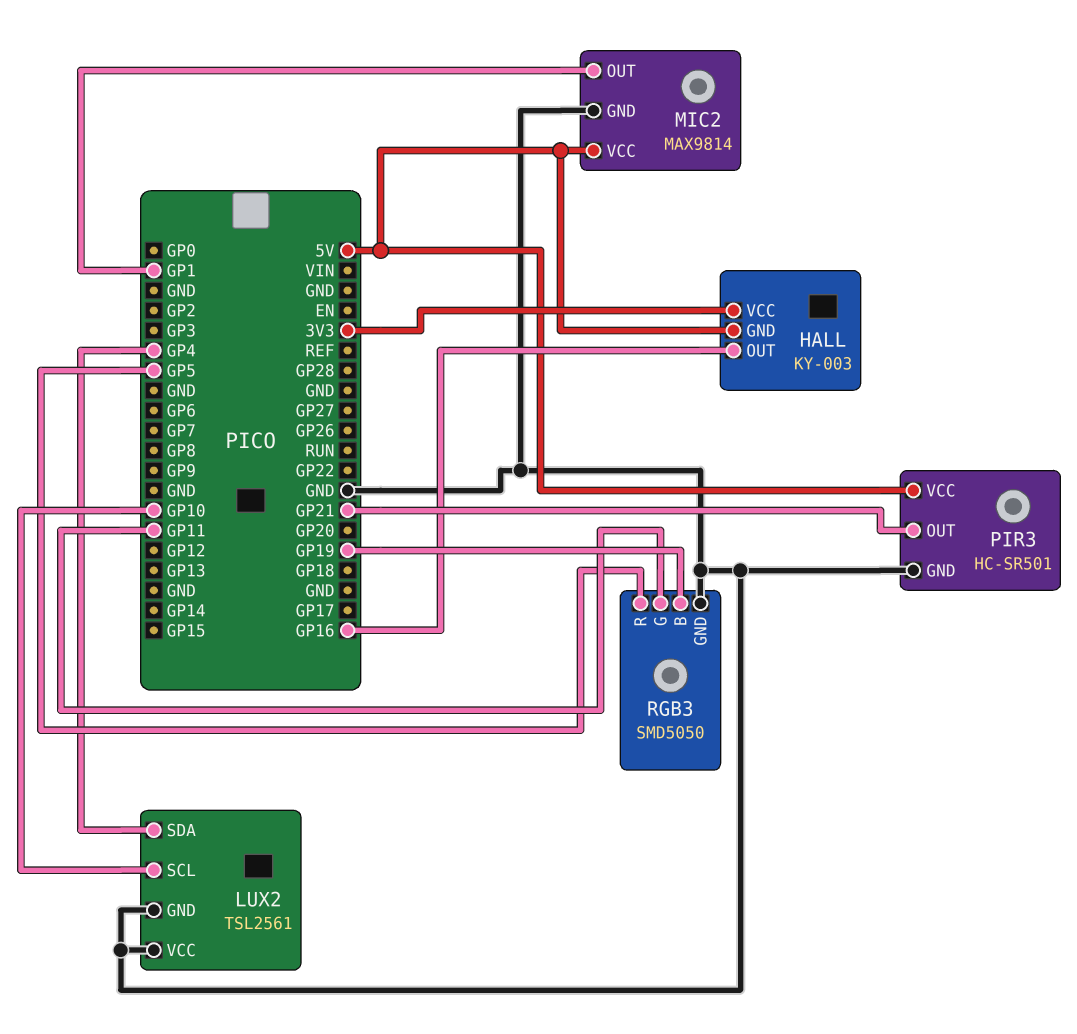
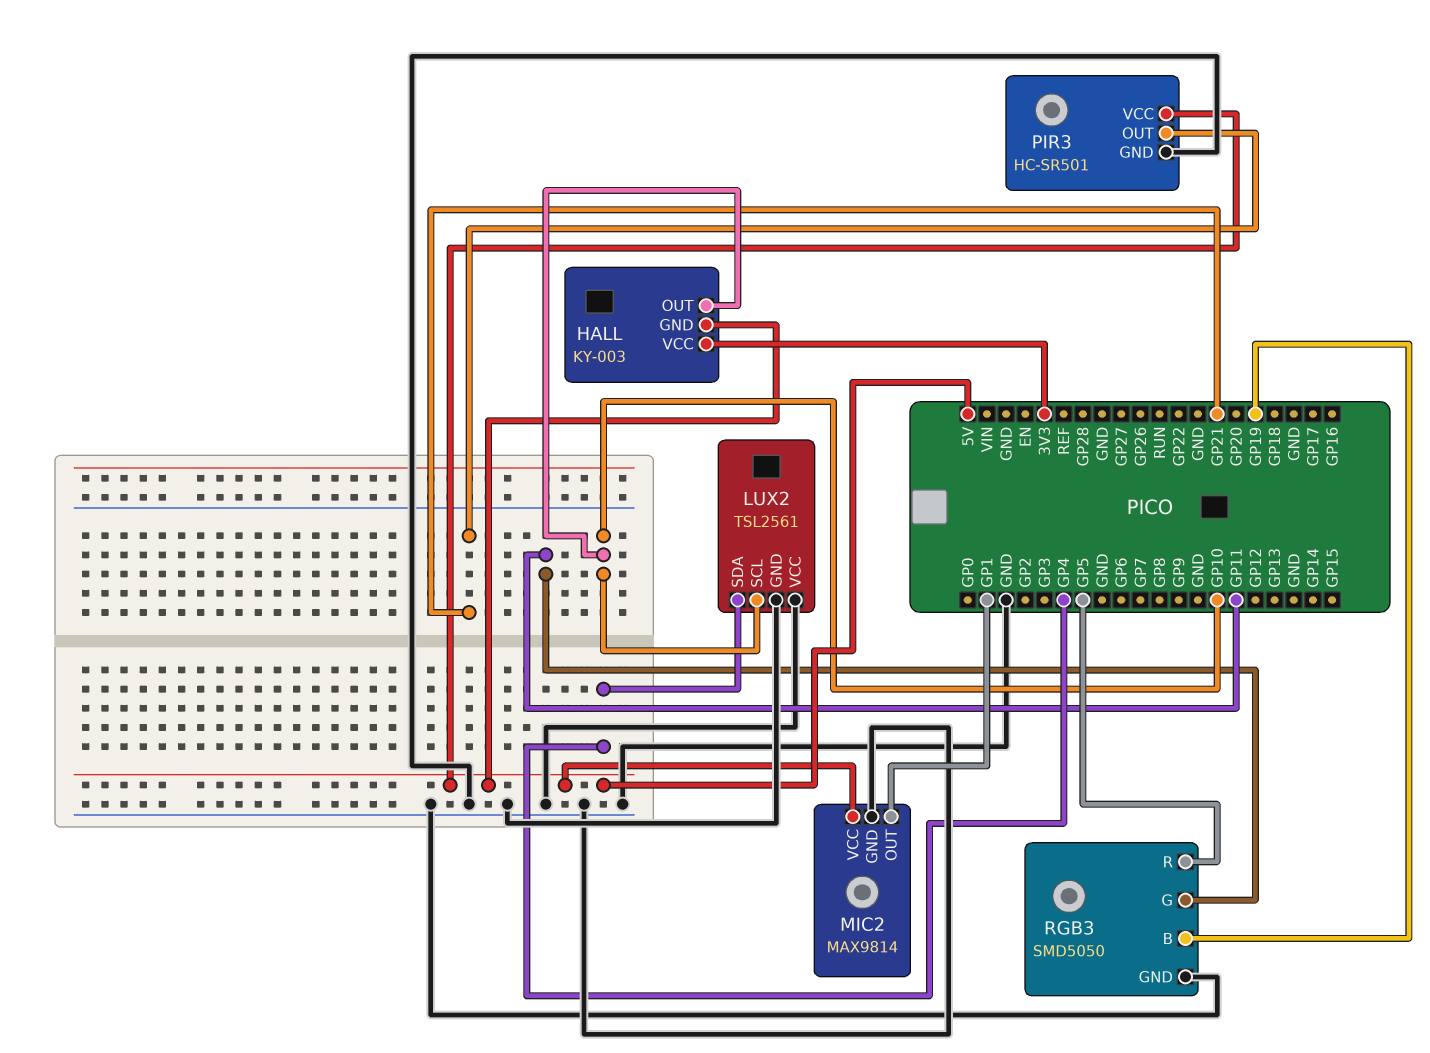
HALL pin OUT: GP16 -> GP10

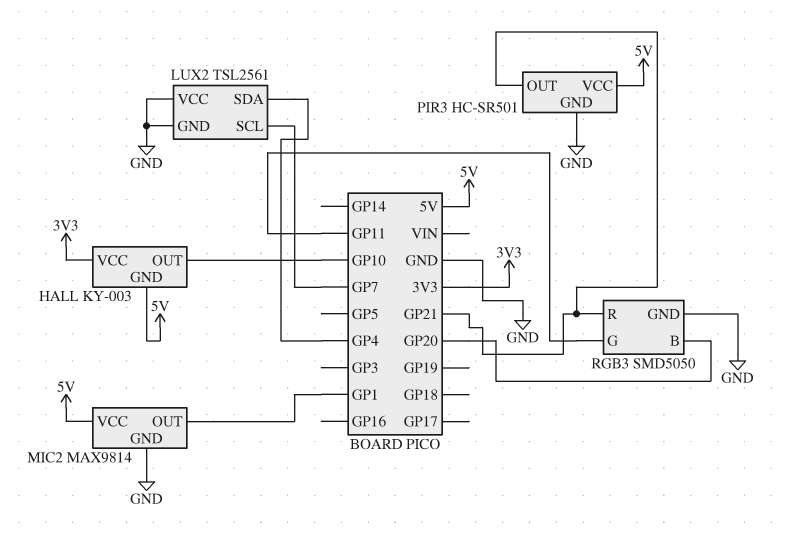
LUX2 pin SCL: GP10 -> GP7
RGB3 pin B: GP19 -> GP20
RGB3 pin R: GP5 -> GP21

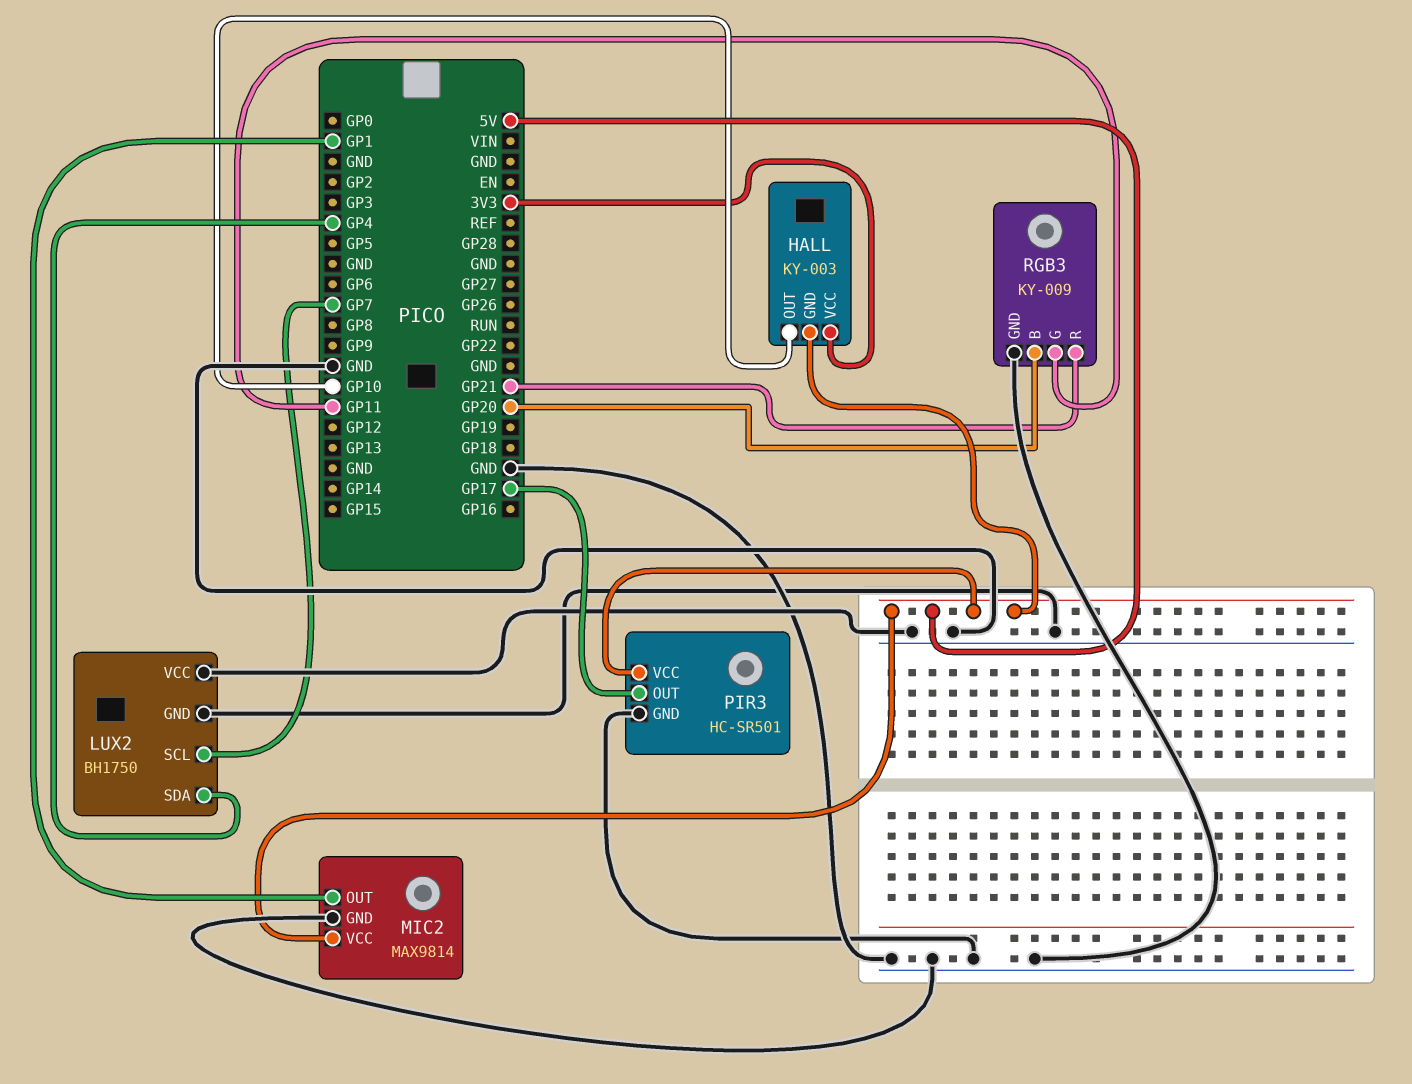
LUX2: TSL2561 -> BH1750
PIR3 pin OUT: GP21 -> GP17
RGB3: SMD5050 -> KY-009

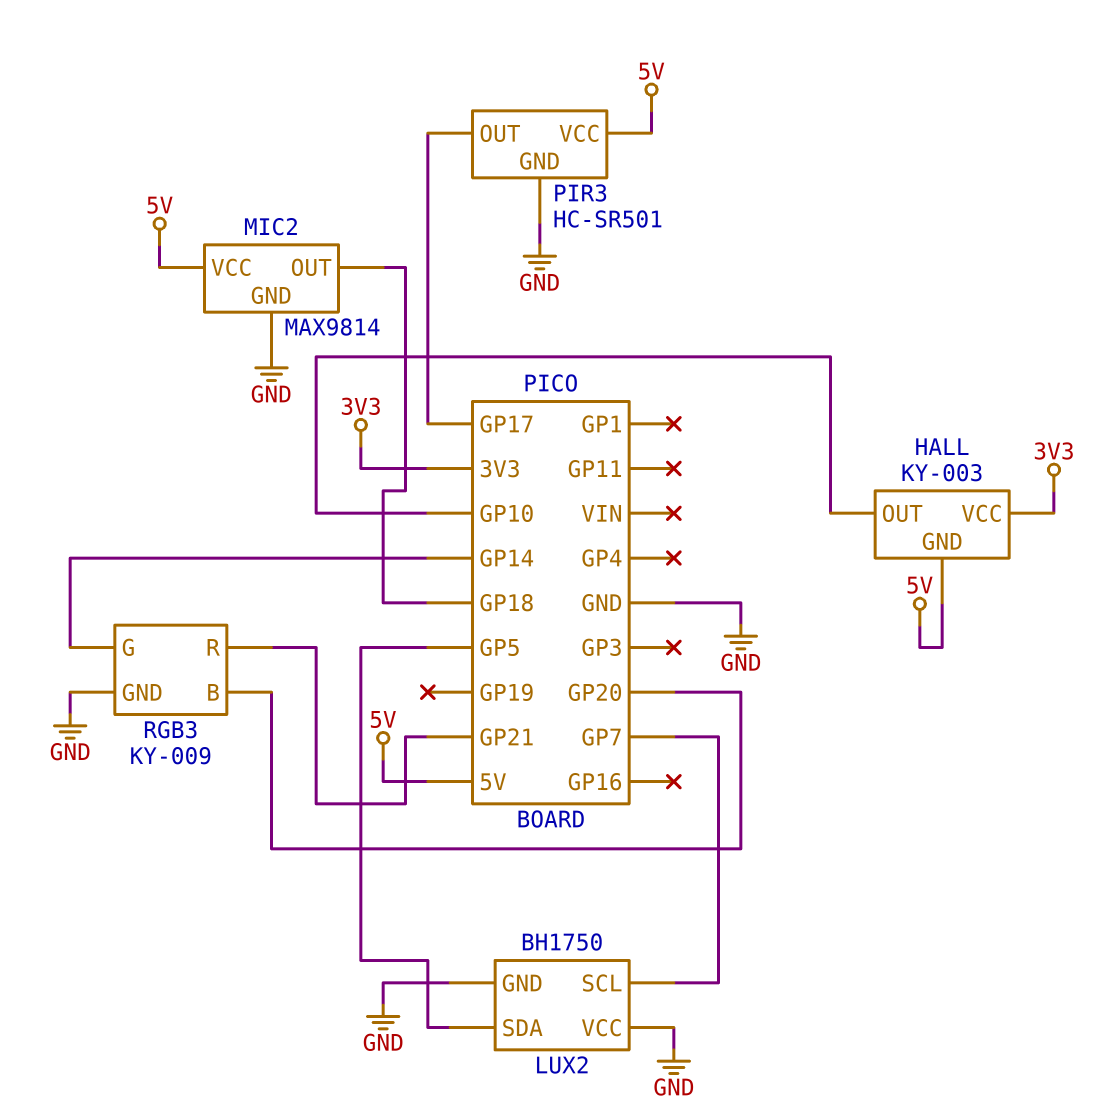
LUX2 pin SDA: GP4 -> GP5
MIC2 pin OUT: GP1 -> GP18
RGB3 pin G: GP11 -> GP14

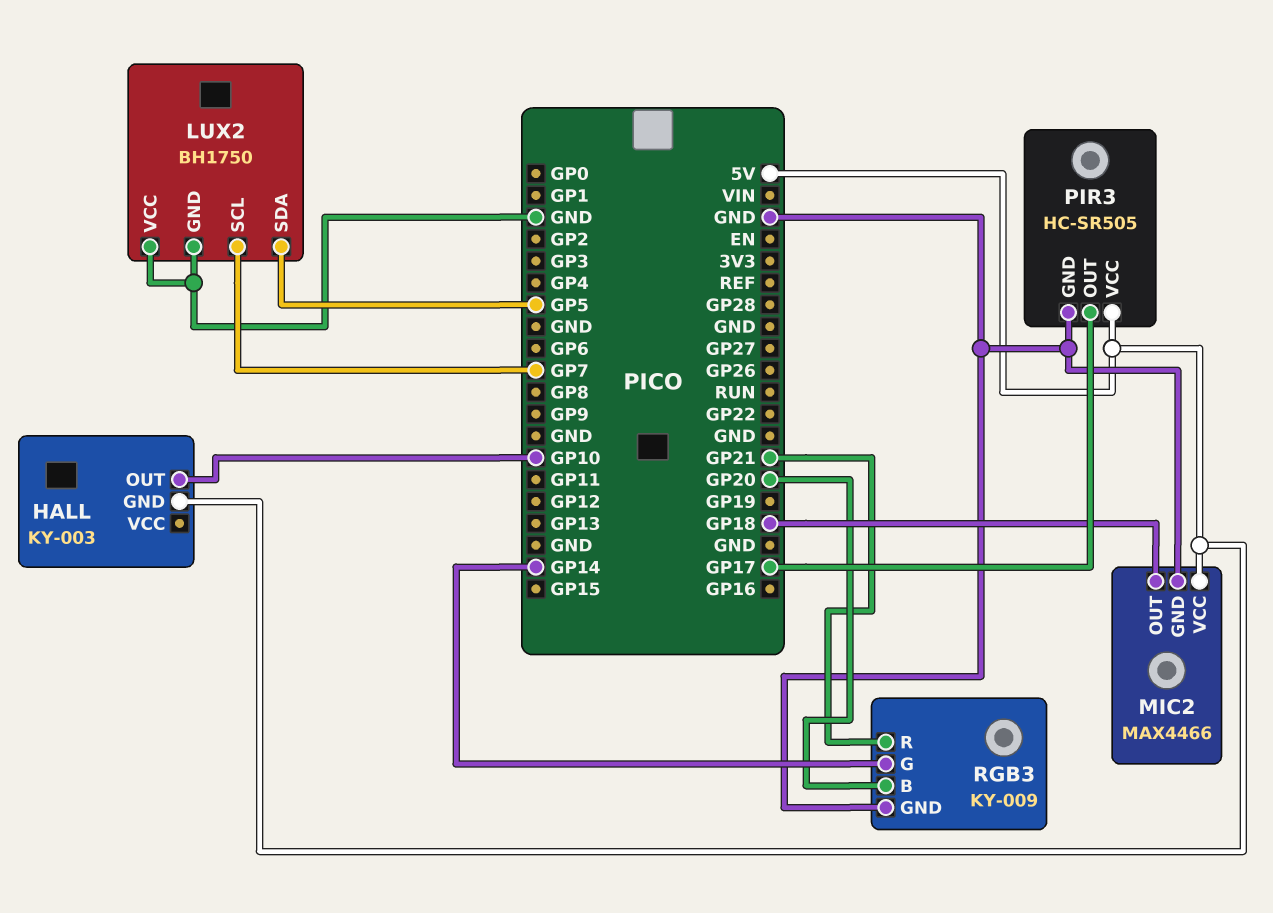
HALL pin VCC: 3V3 -> none
MIC2: MAX9814 -> MAX4466
PIR3: HC-SR501 -> HC-SR505

